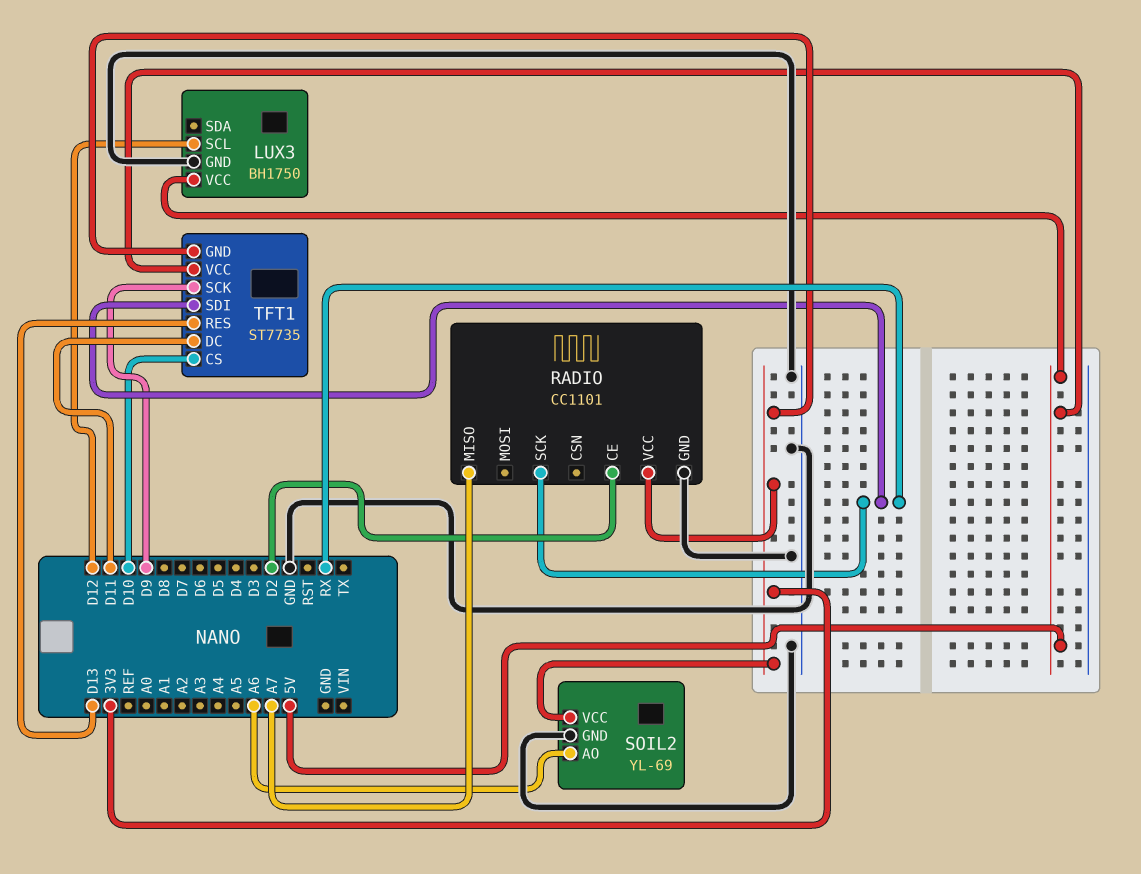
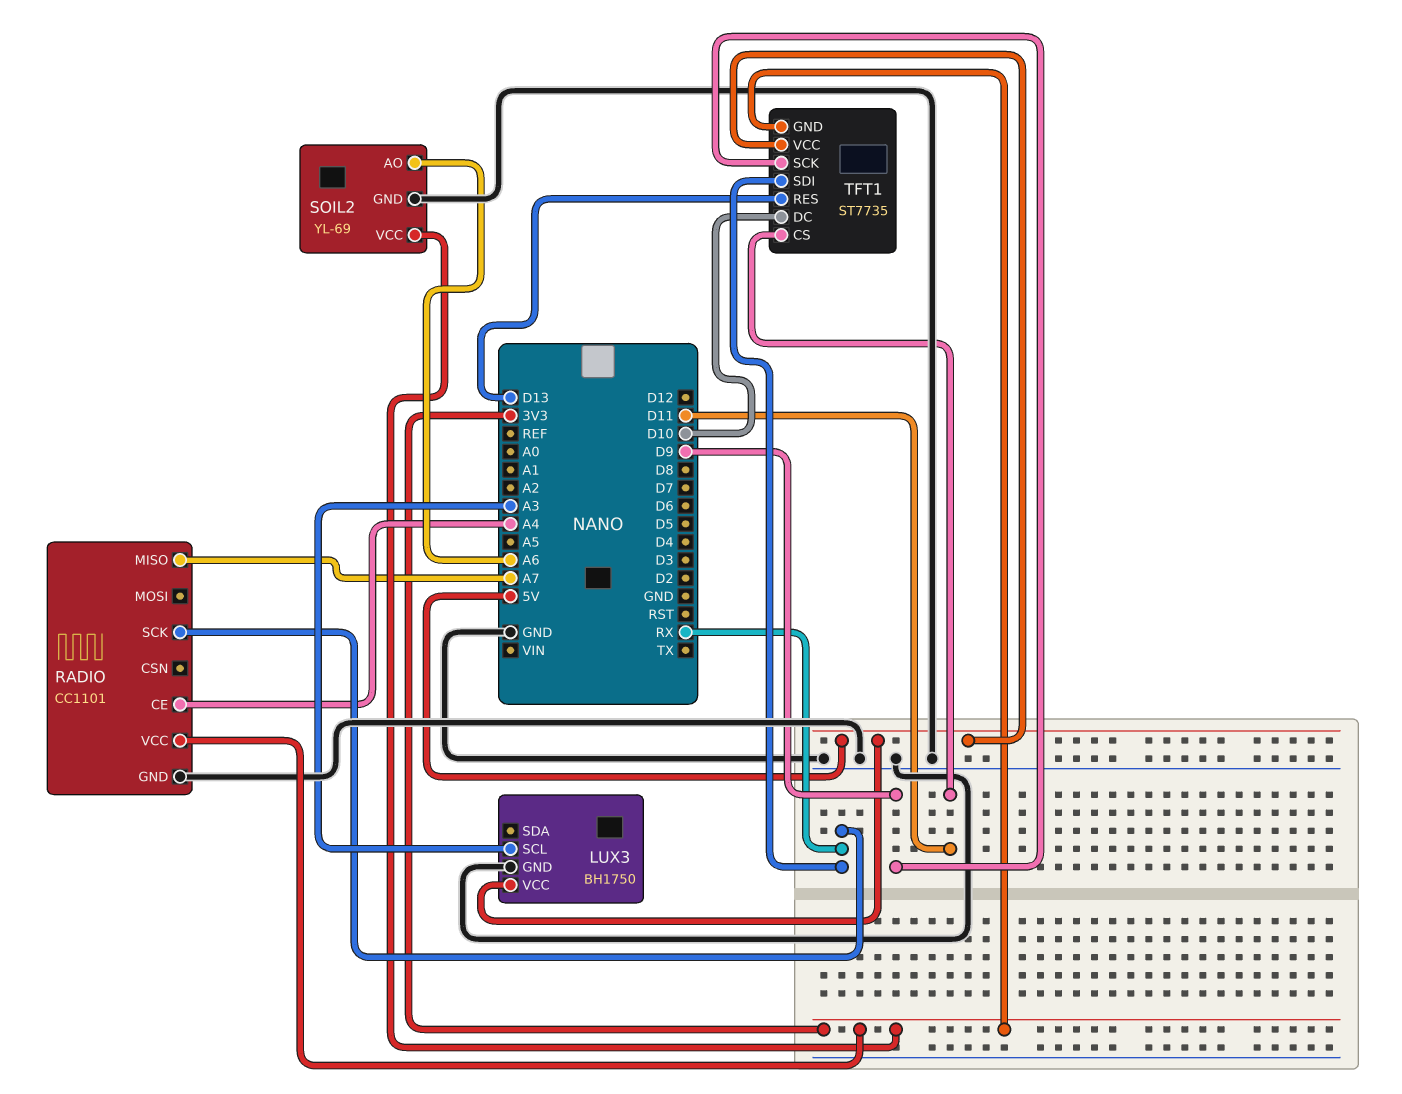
LUX3 pin SCL: D12 -> A3
RADIO pin CE: D2 -> A4
TFT1 pin CS: D10 -> D11
TFT1 pin DC: D11 -> D10

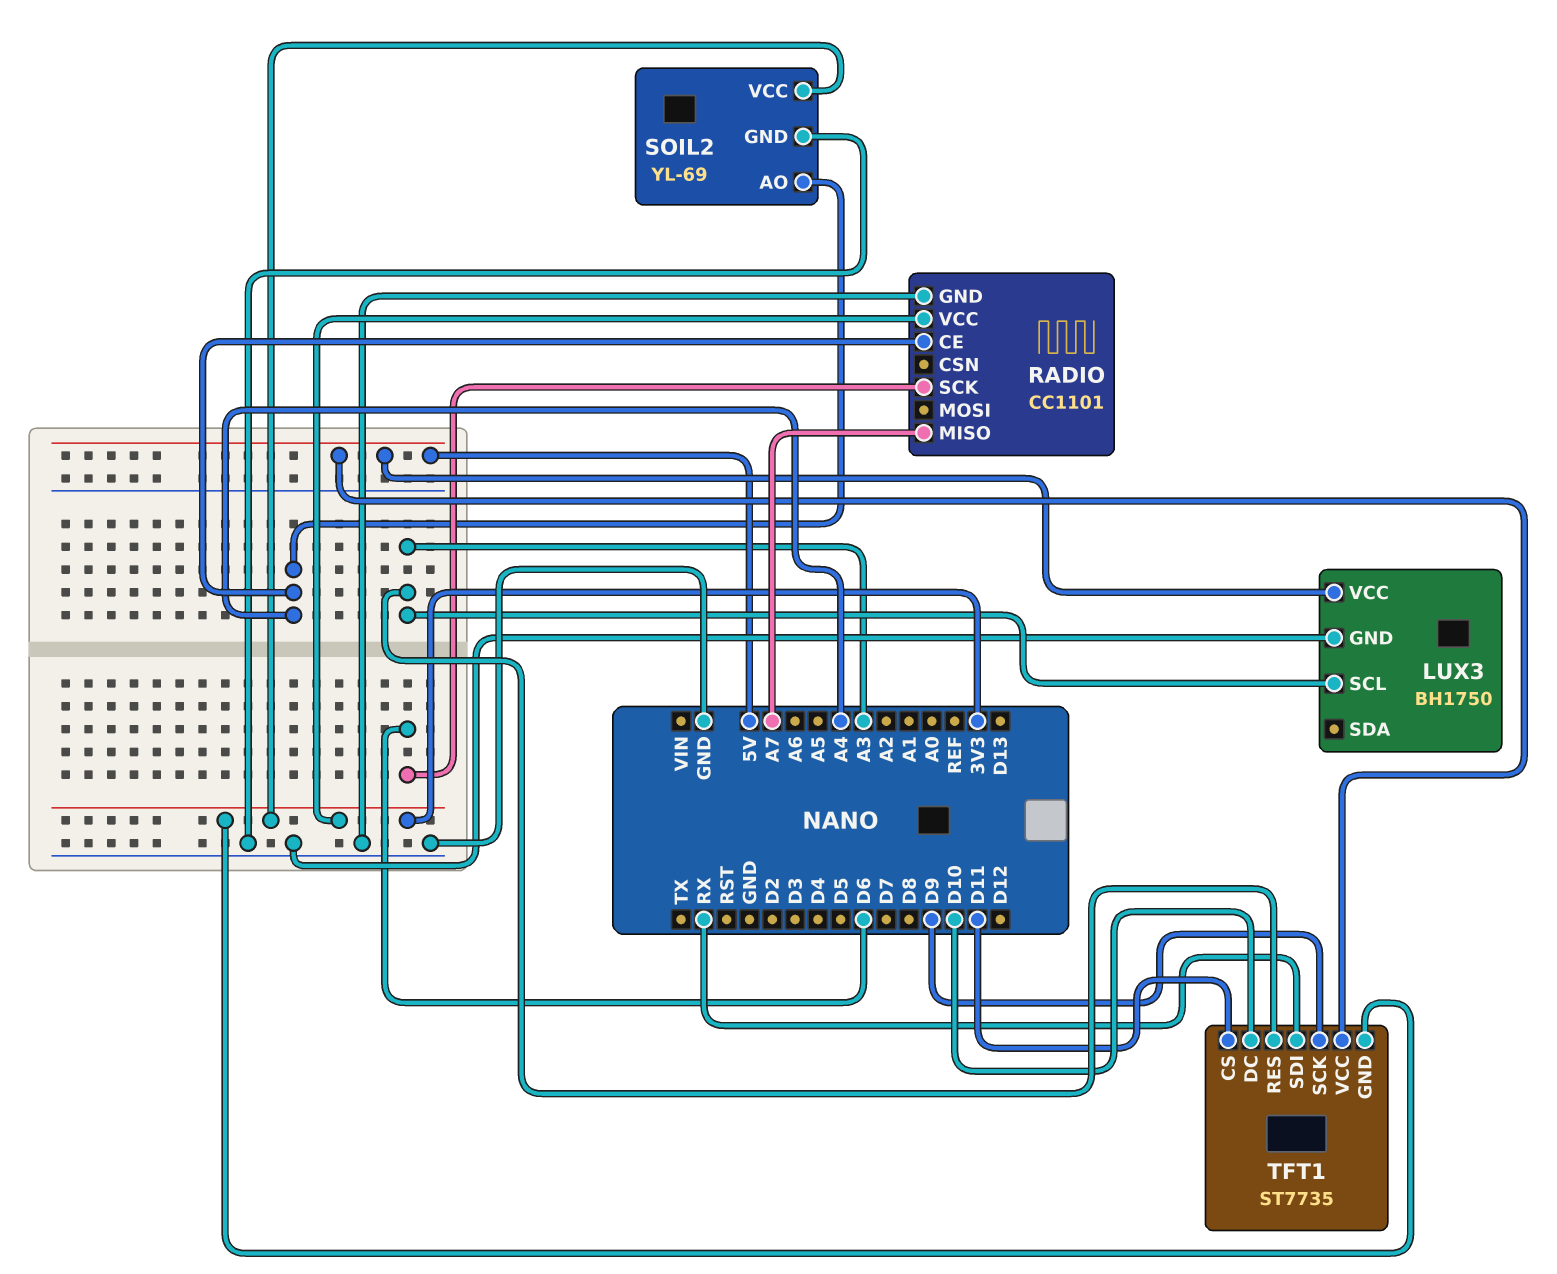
RADIO pin SCK: RX -> D6
SOIL2 pin AO: A6 -> A4
TFT1 pin RES: D13 -> A3

